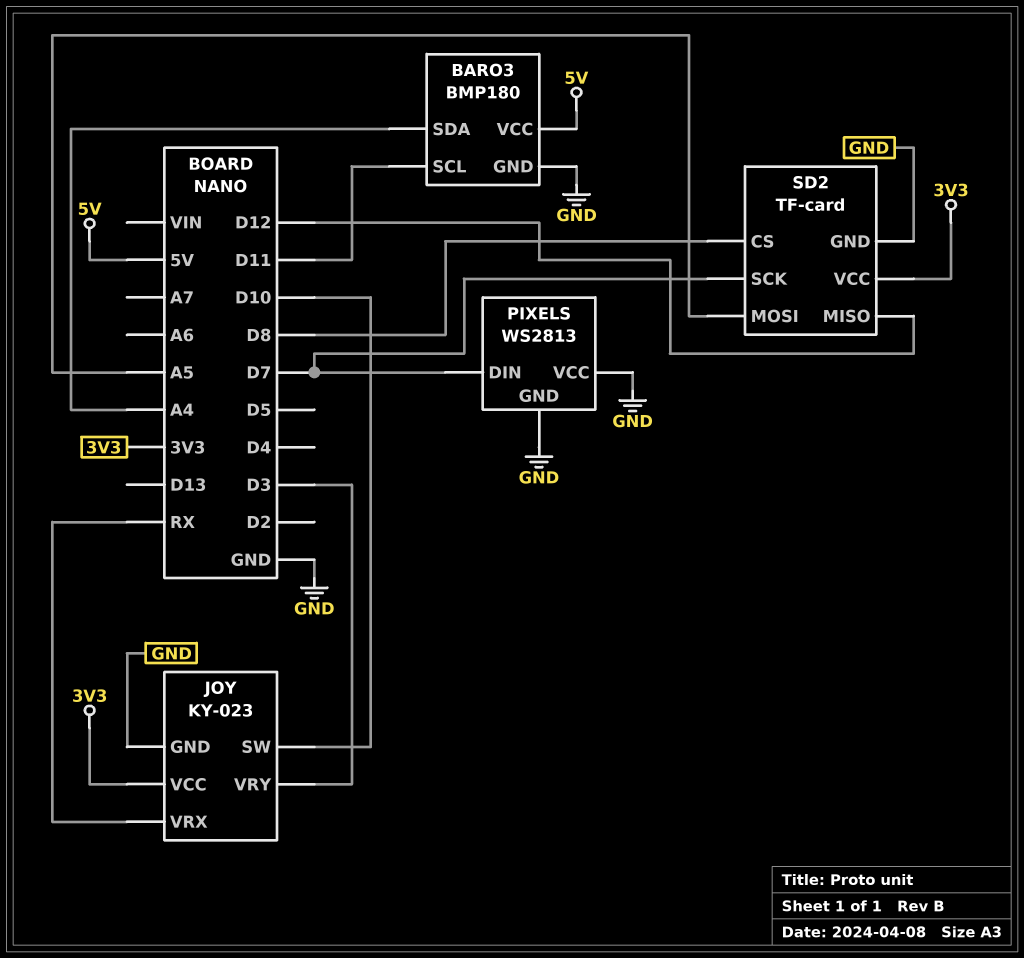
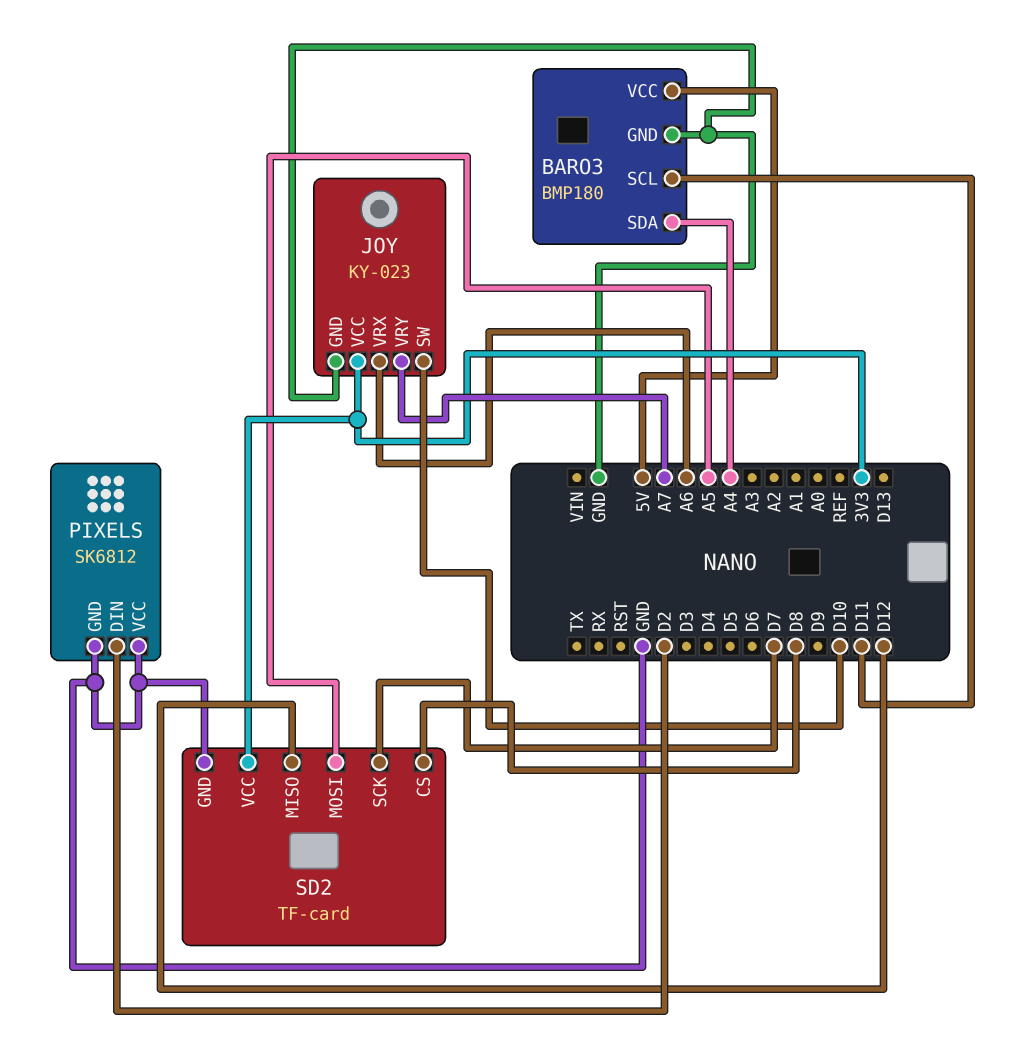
JOY pin VRX: RX -> A6
JOY pin VRY: D3 -> A7
PIXELS: WS2813 -> SK6812
PIXELS pin DIN: D7 -> D2

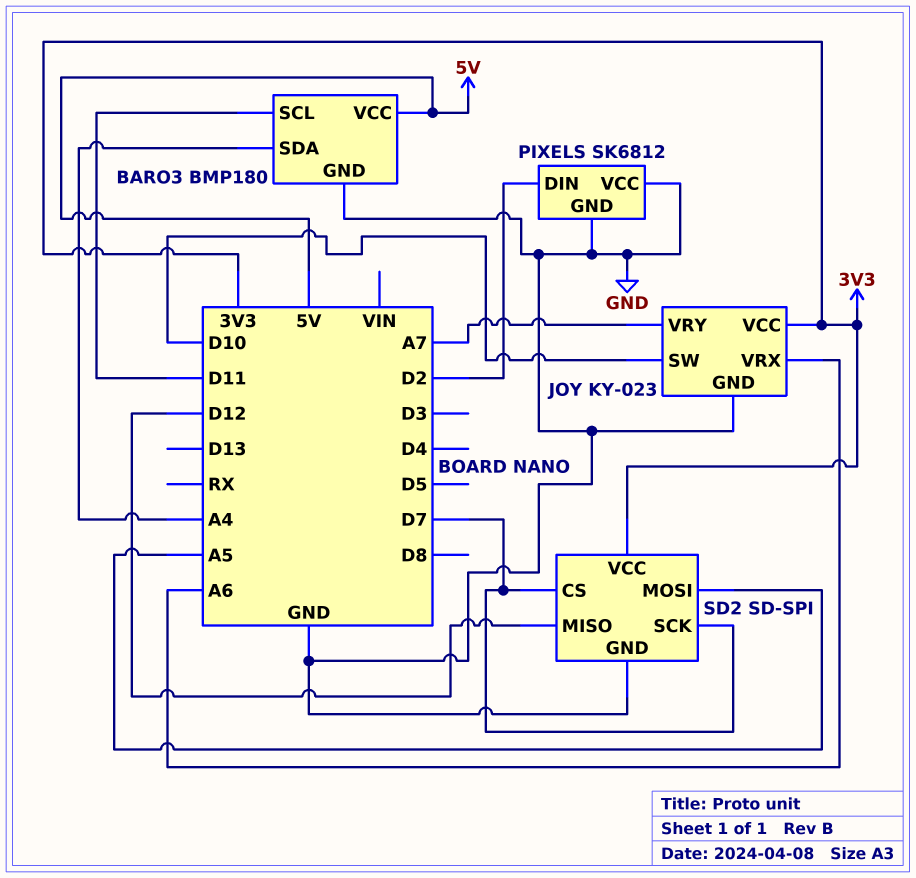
SD2: TF-card -> SD-SPI
SD2 pin CS: D8 -> D7

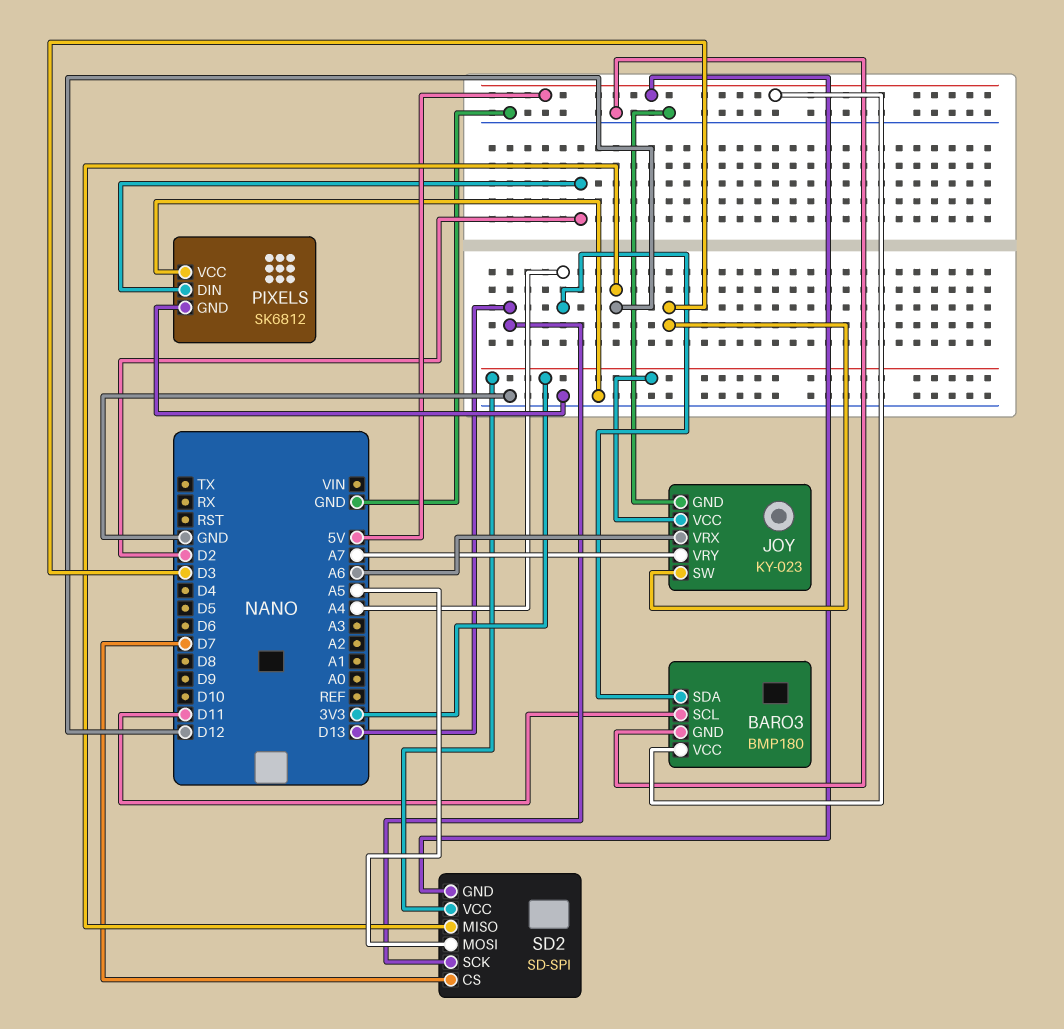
JOY pin SW: D10 -> D3
SD2 pin GND: GND -> 5V
SD2 pin SCK: D7 -> D13

